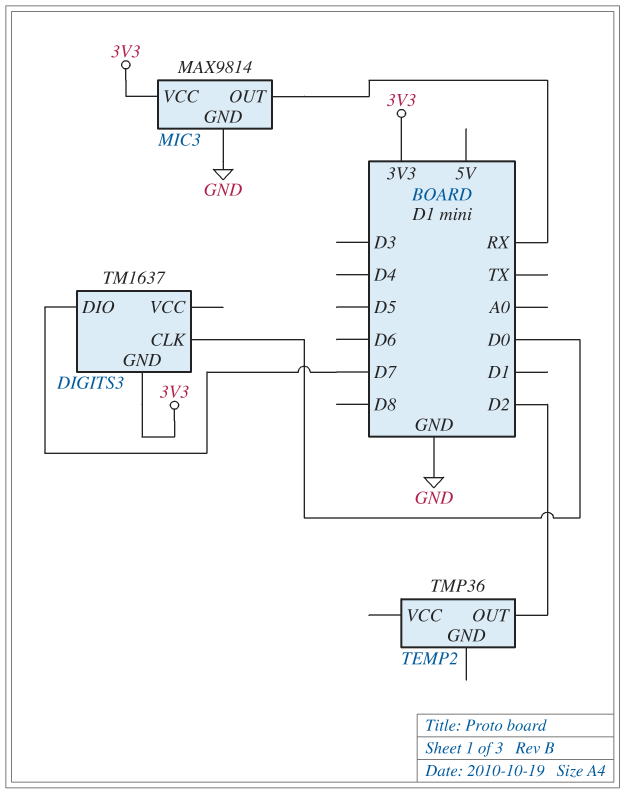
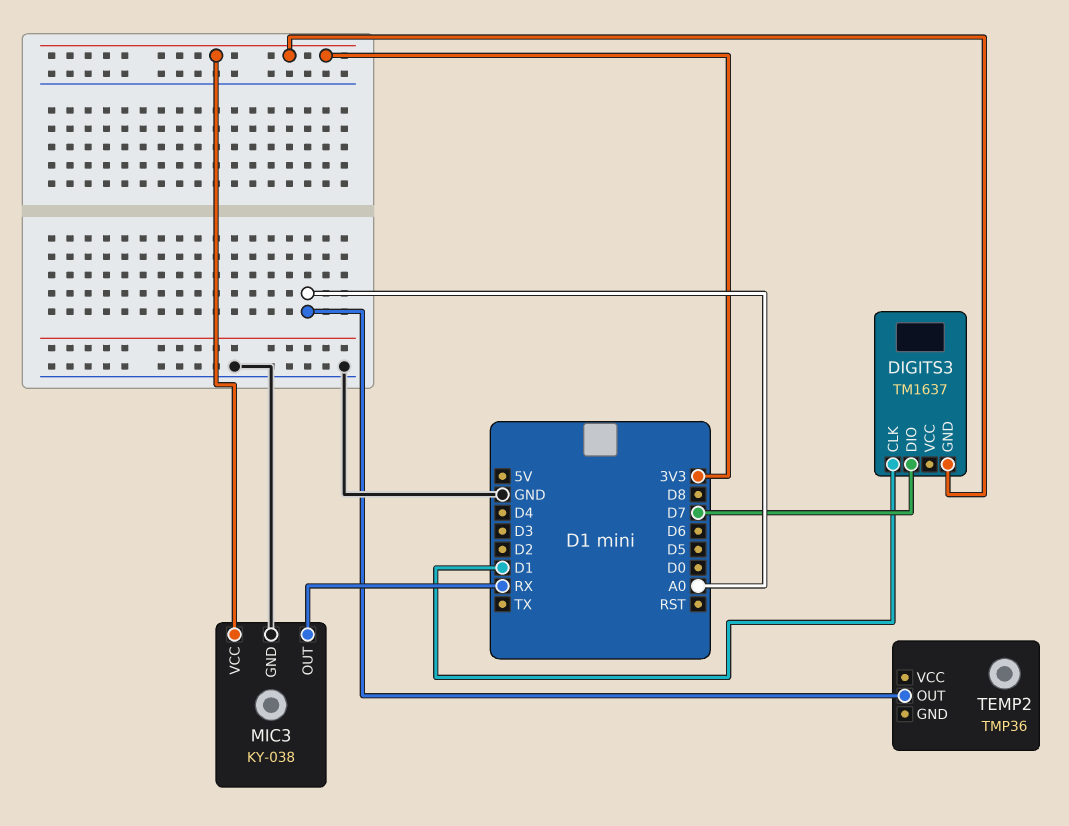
DIGITS3 pin CLK: D0 -> D1
MIC3: MAX9814 -> KY-038
TEMP2 pin OUT: D2 -> A0

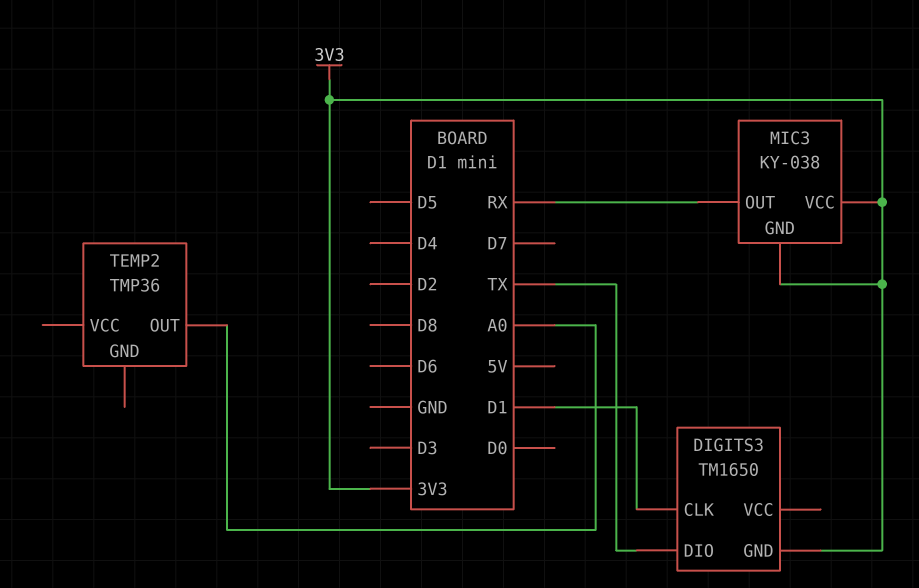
DIGITS3: TM1637 -> TM1650
DIGITS3 pin DIO: D7 -> TX
MIC3 pin GND: GND -> 3V3

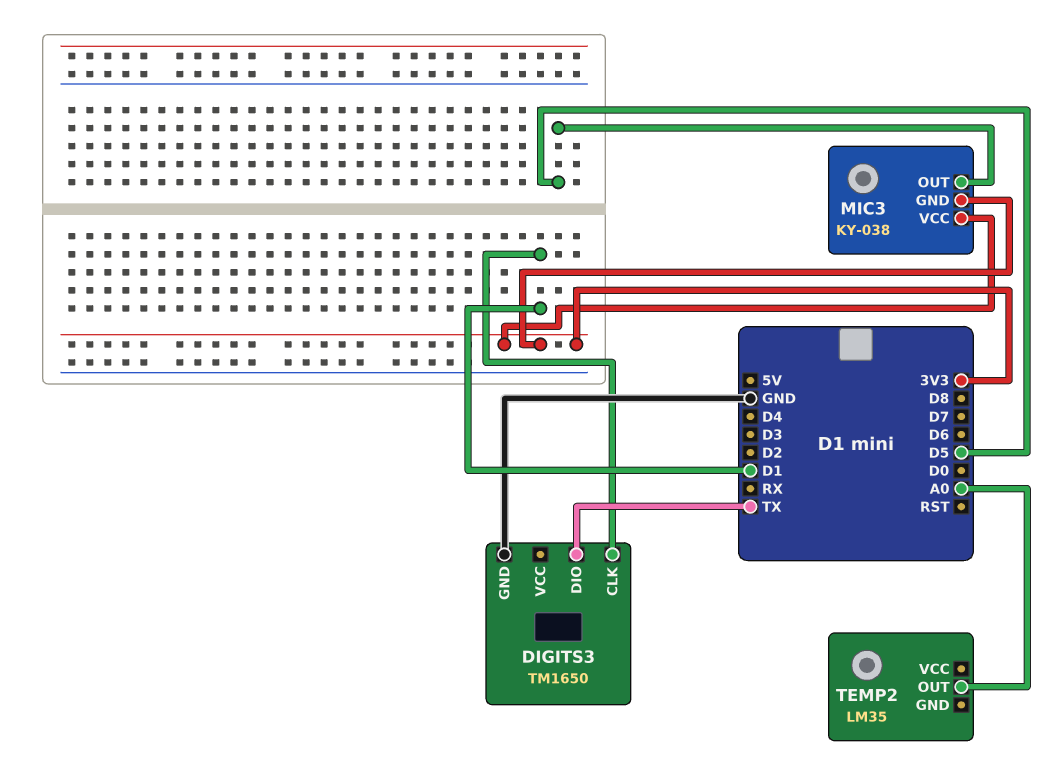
DIGITS3 pin GND: 3V3 -> GND
MIC3 pin OUT: RX -> D5
TEMP2: TMP36 -> LM35

